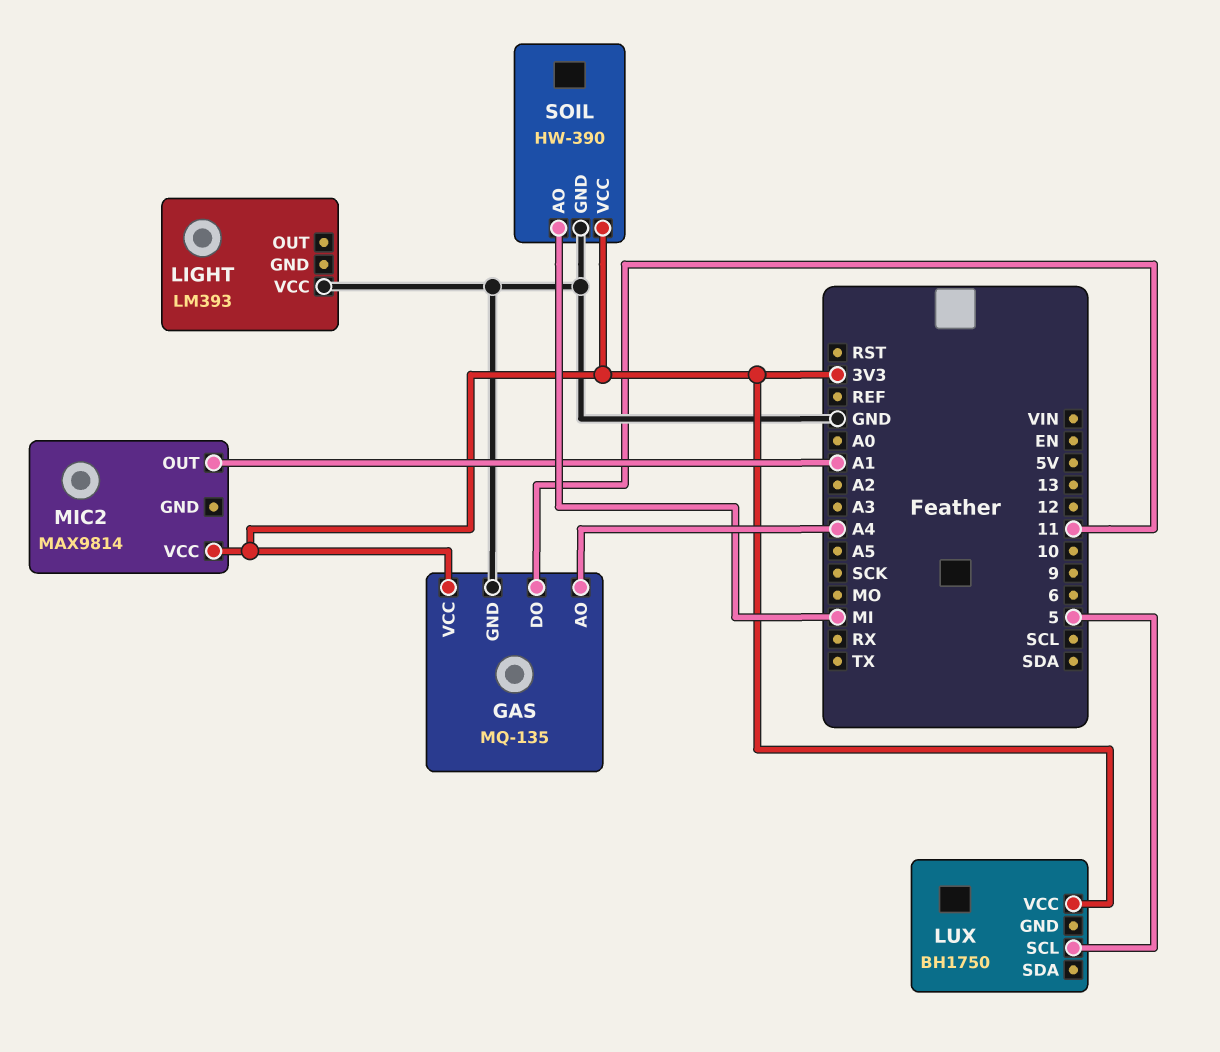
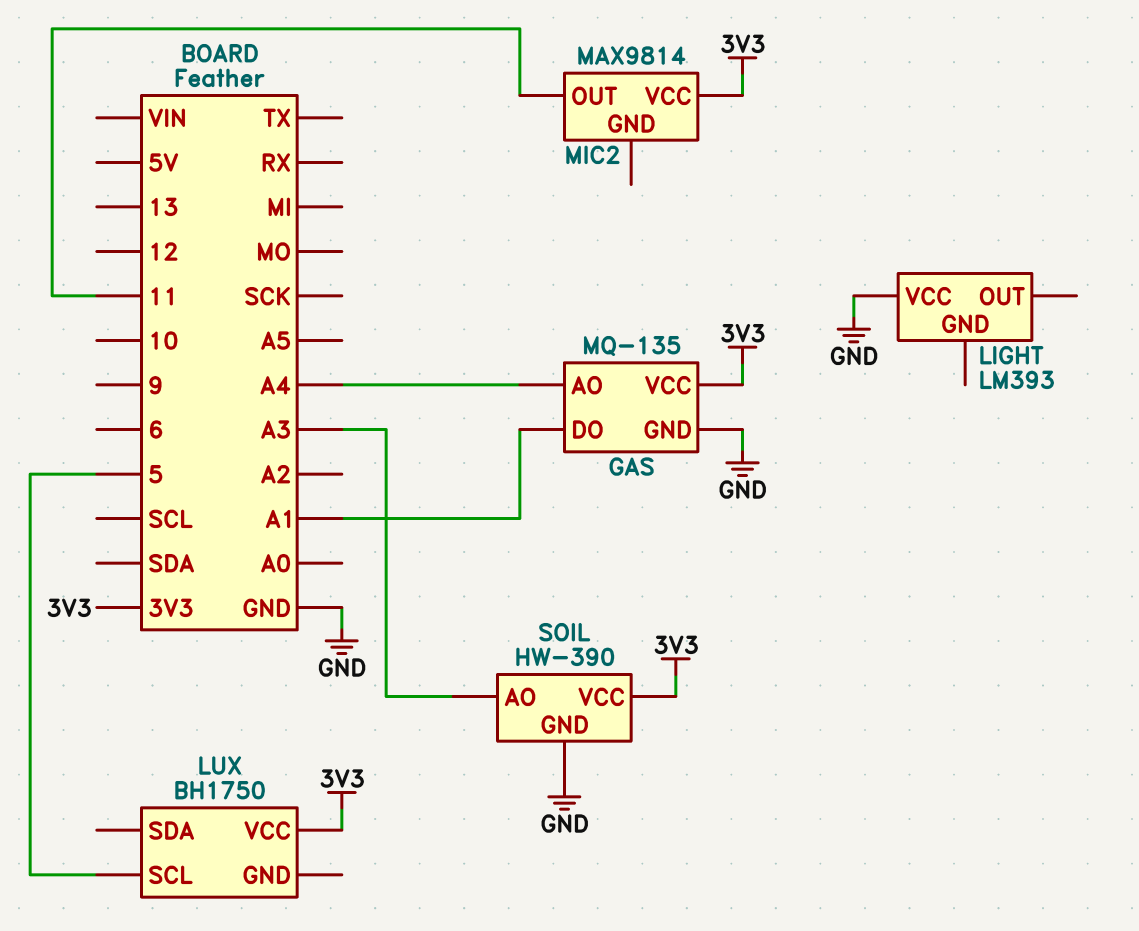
GAS pin DO: 11 -> A1
MIC2 pin OUT: A1 -> 11
SOIL pin AO: MI -> A3

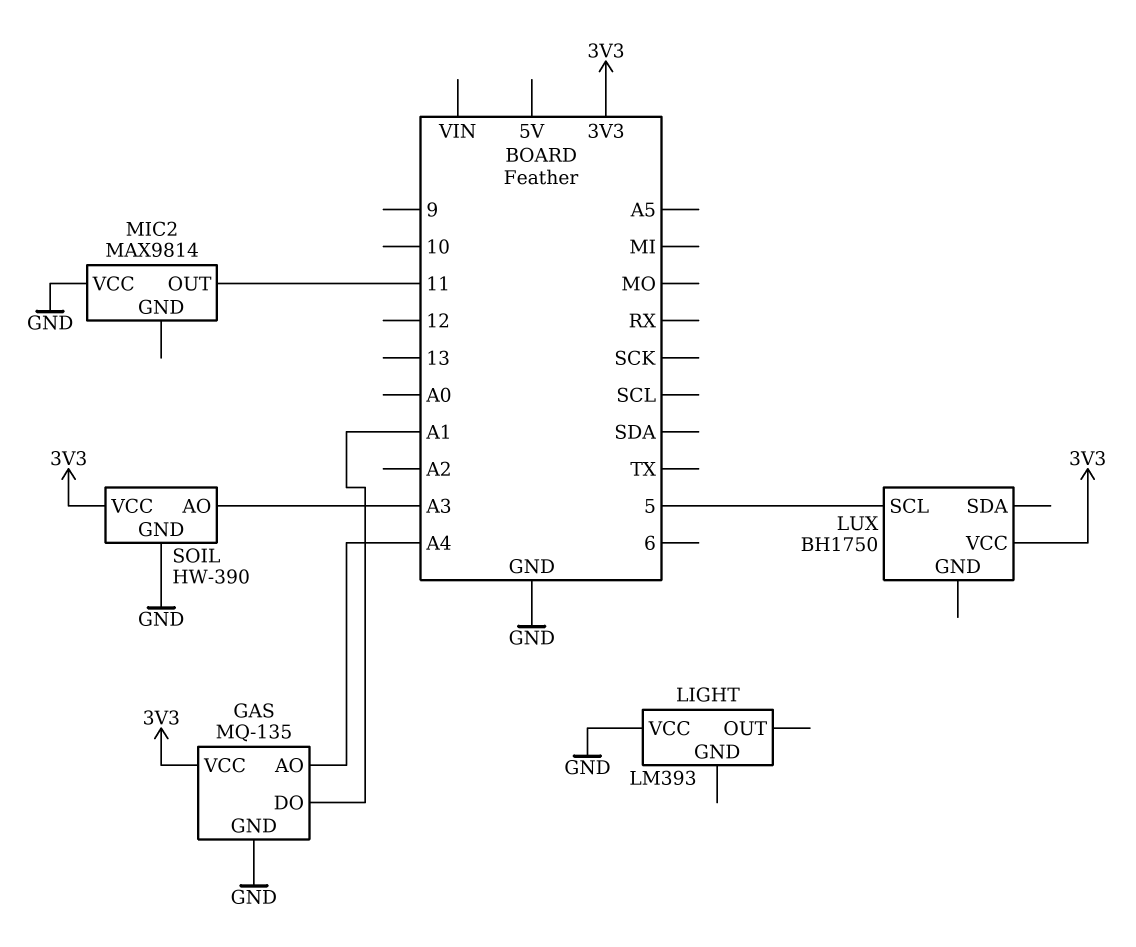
MIC2 pin VCC: 3V3 -> GND

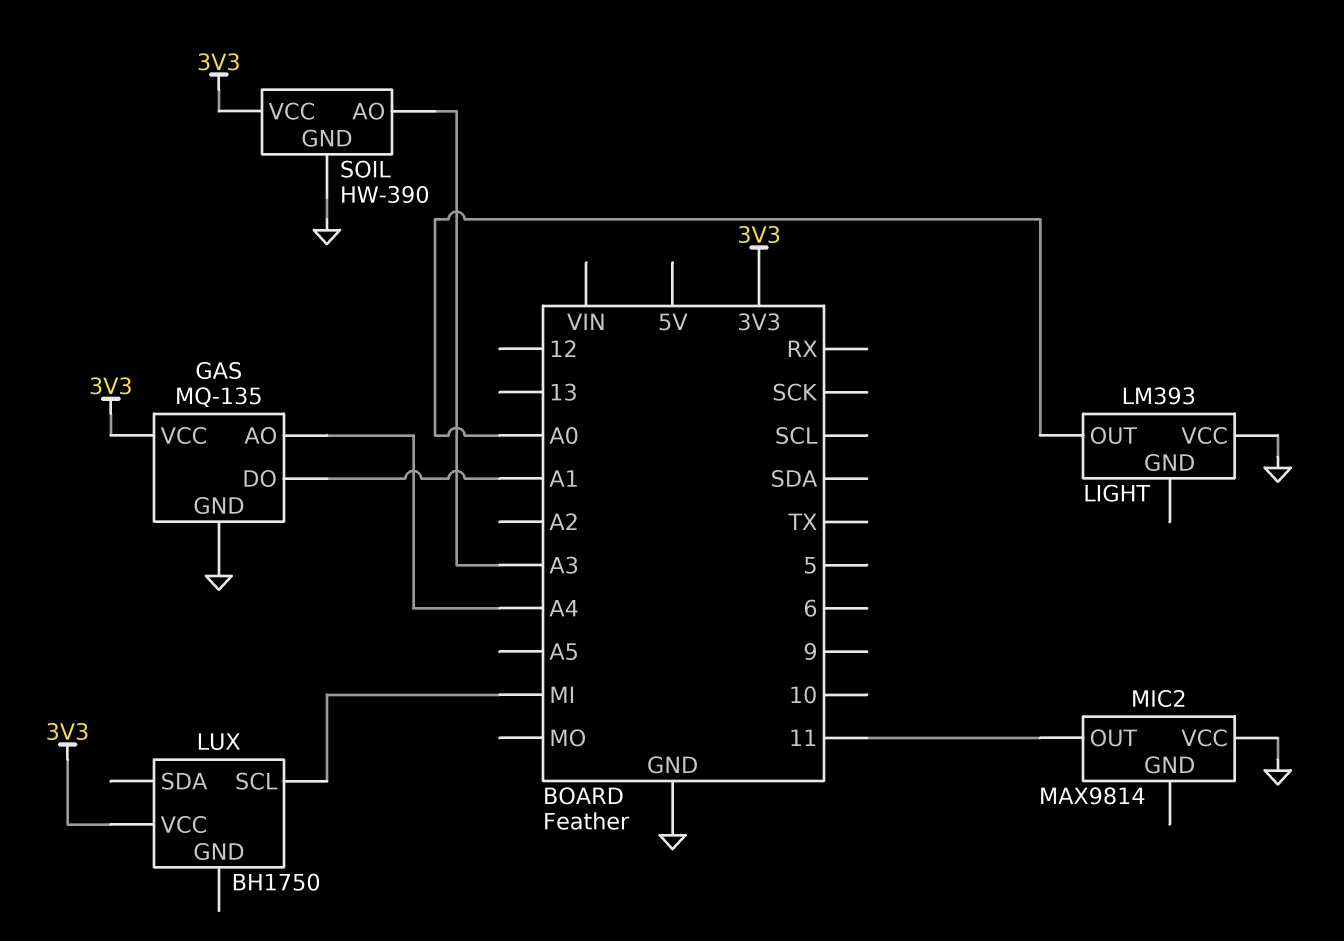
LIGHT pin OUT: none -> A0
LUX pin SCL: 5 -> MI

